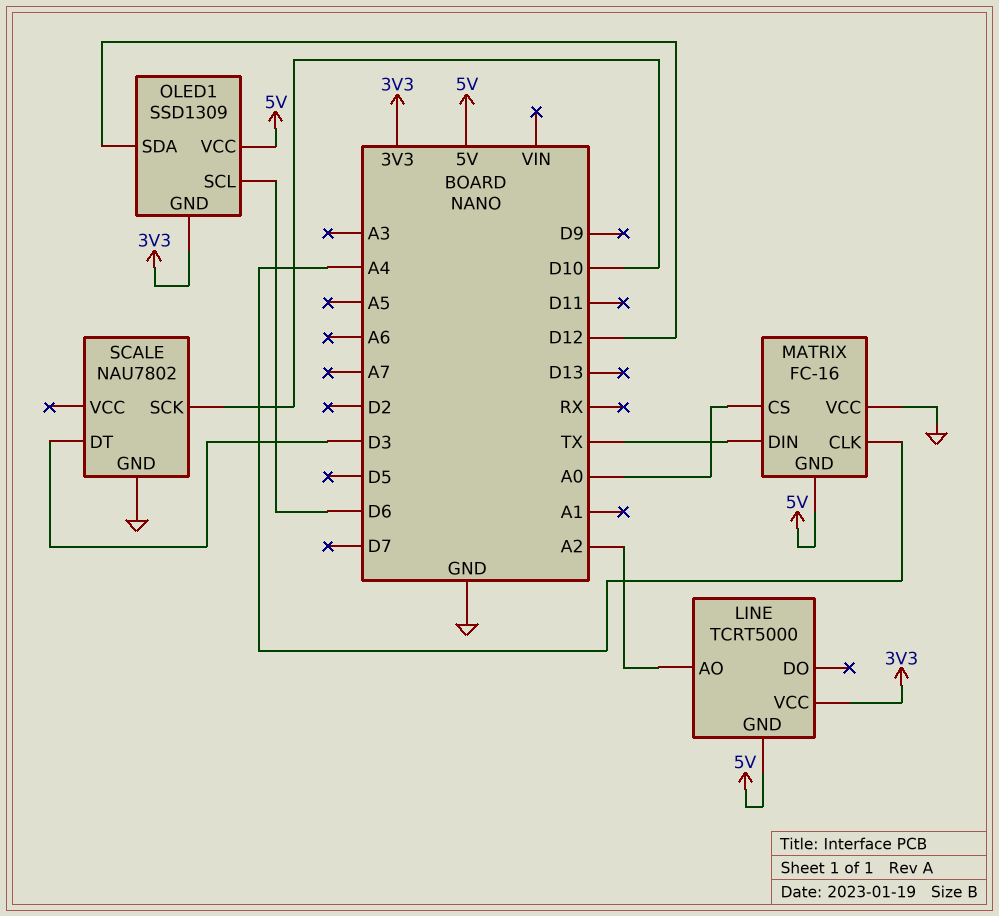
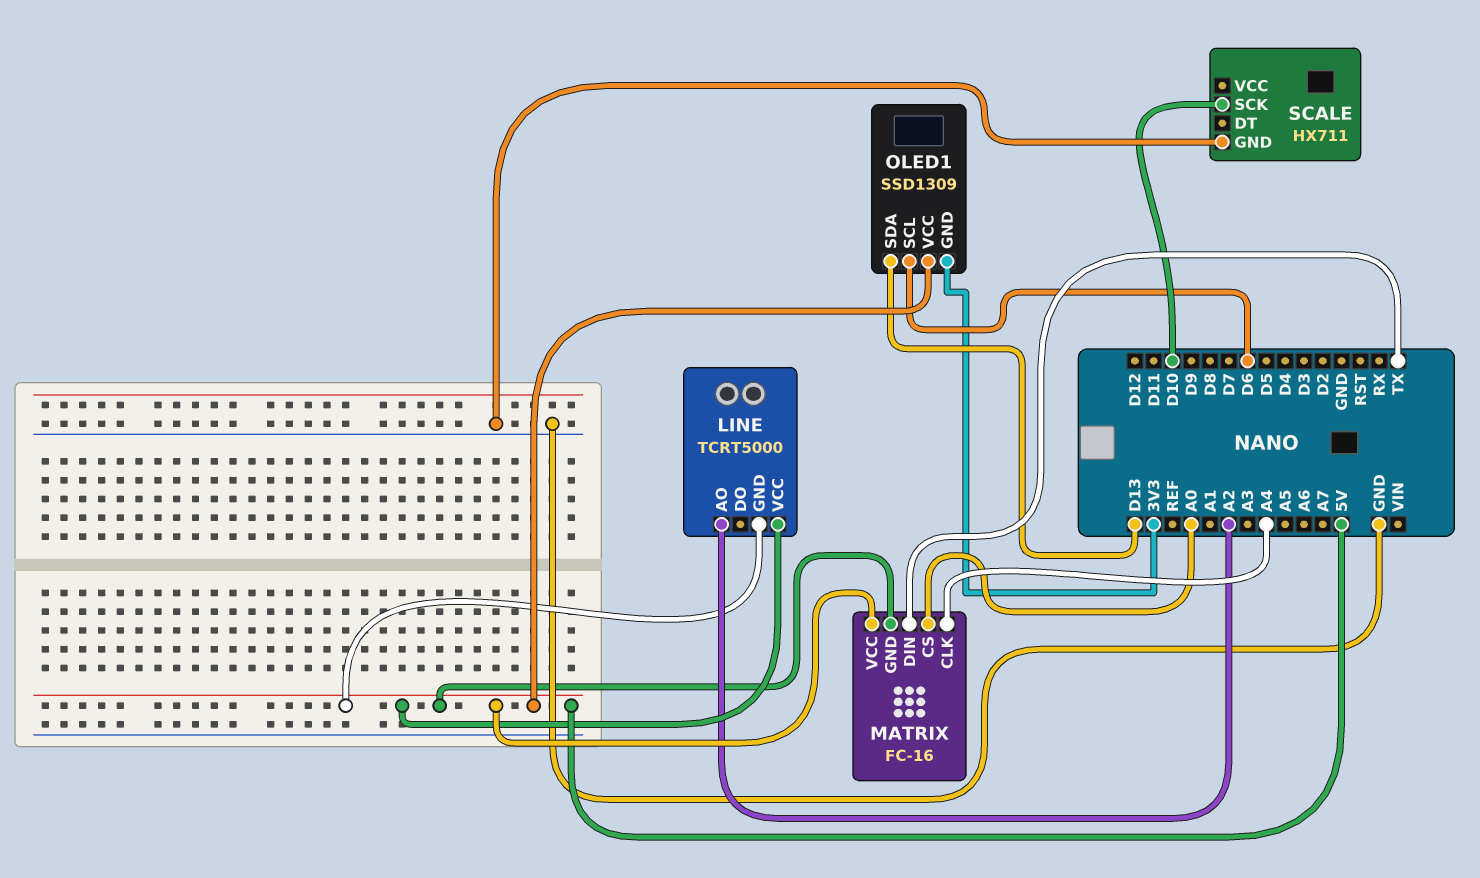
LINE pin VCC: 3V3 -> 5V
MATRIX pin VCC: GND -> 5V
OLED1 pin SDA: D12 -> D13
SCALE: NAU7802 -> HX711
SCALE pin DT: D3 -> none

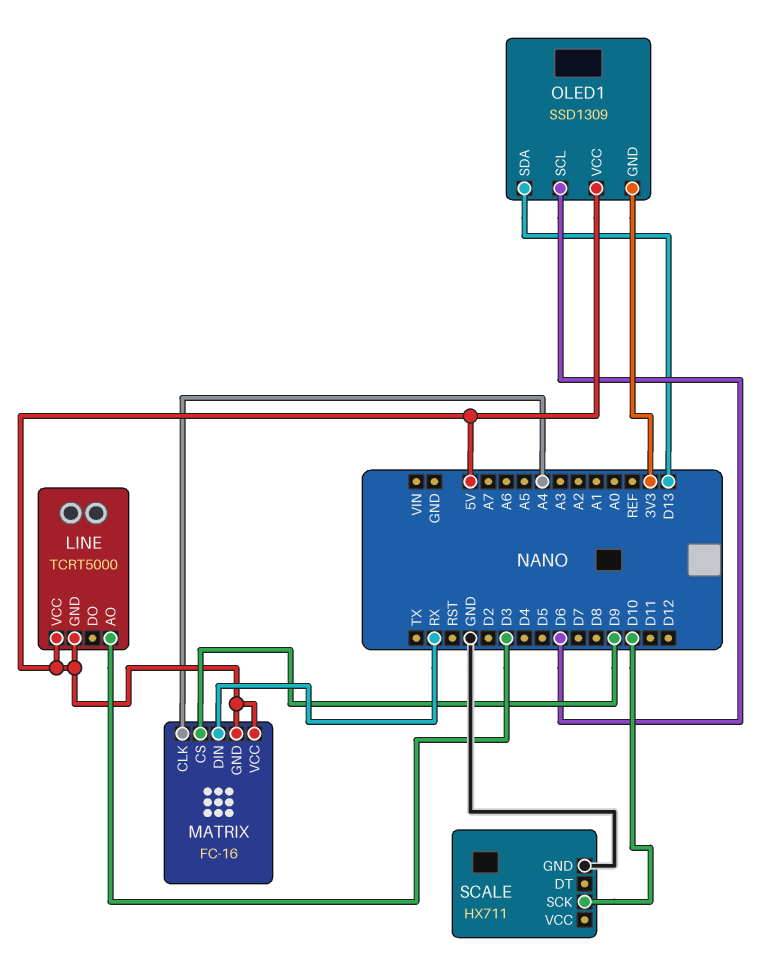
LINE pin AO: A2 -> D3
MATRIX pin CS: A0 -> D9
MATRIX pin DIN: TX -> RX

